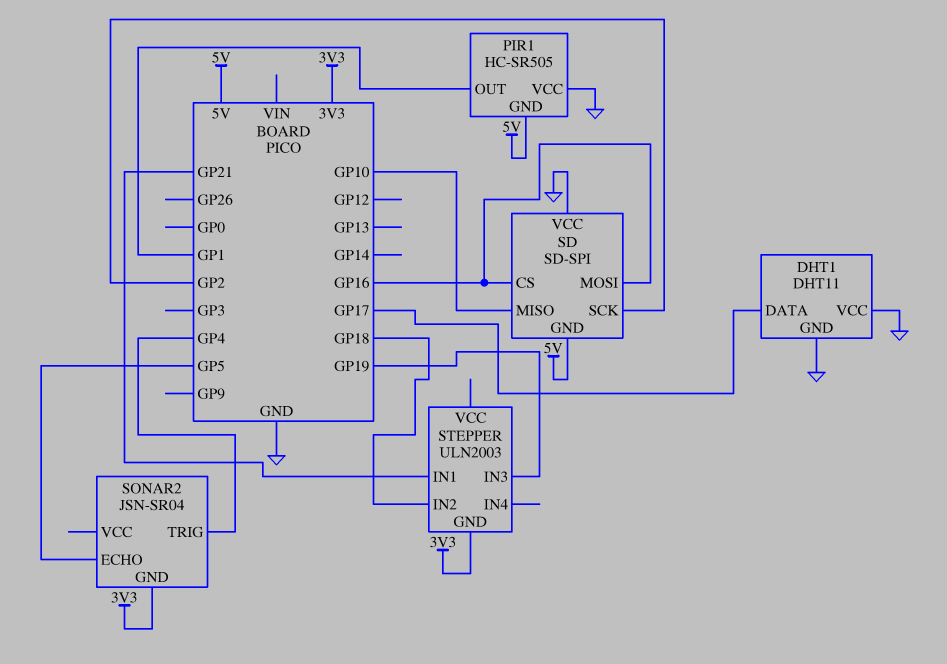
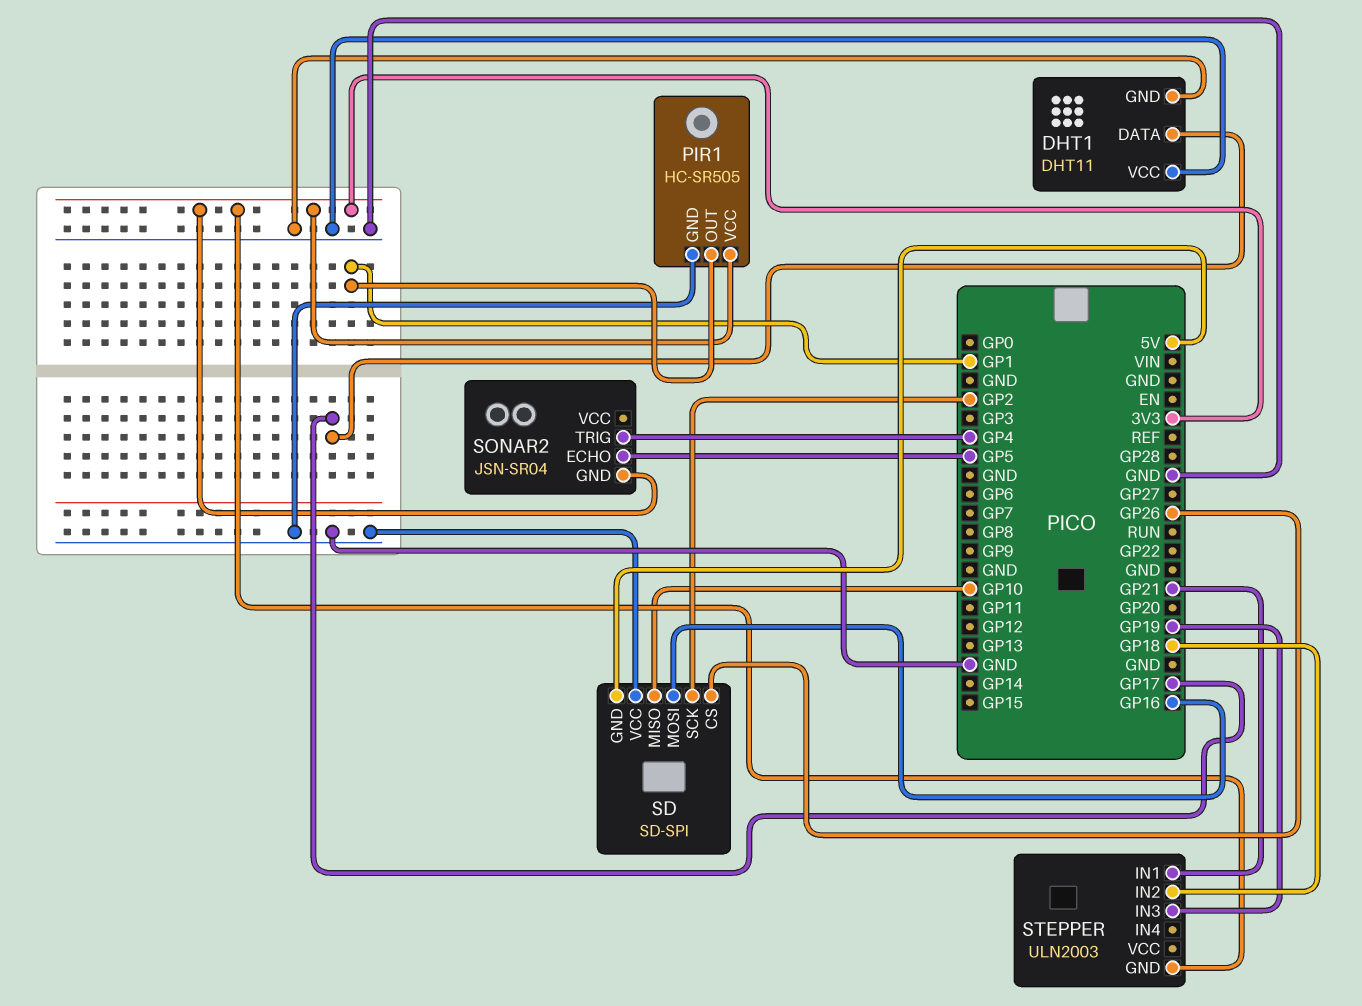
PIR1 pin GND: 5V -> GND
PIR1 pin VCC: GND -> 3V3
SD pin CS: GP16 -> GP26

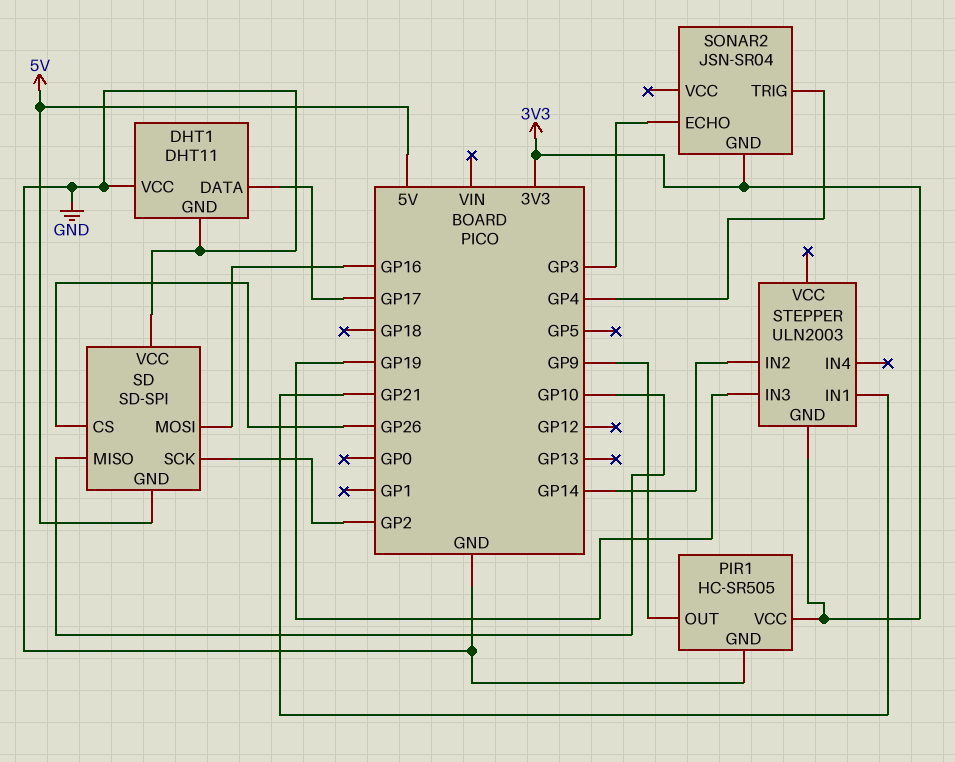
PIR1 pin OUT: GP1 -> GP9
SONAR2 pin ECHO: GP5 -> GP3
STEPPER pin IN2: GP18 -> GP14

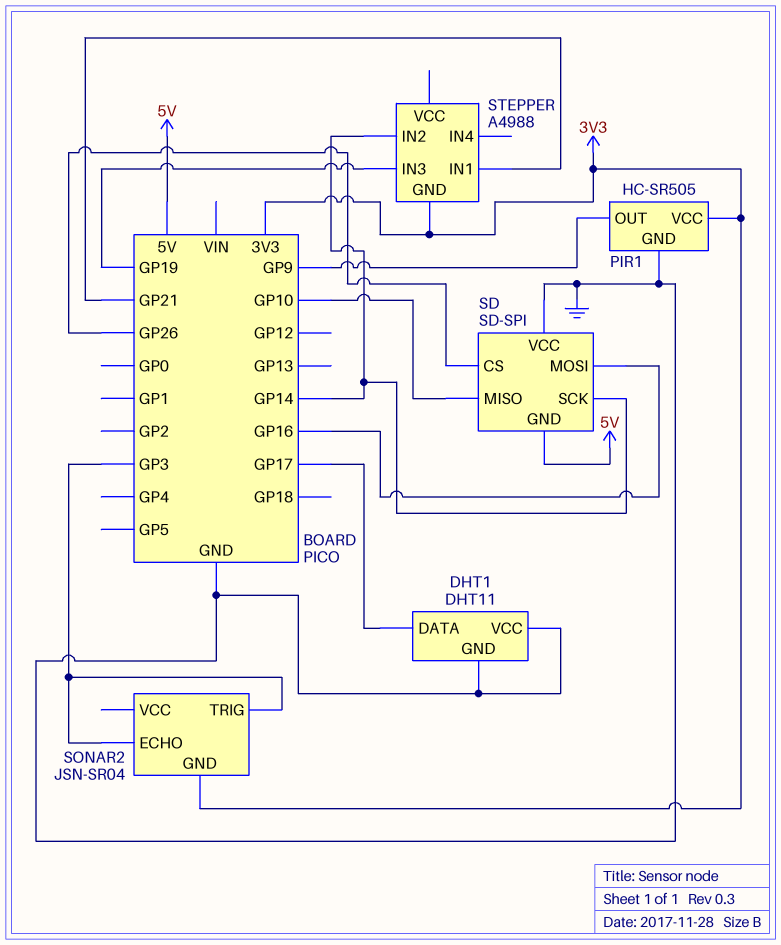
SD pin SCK: GP2 -> GP14
SONAR2 pin TRIG: GP4 -> GP3
STEPPER: ULN2003 -> A4988

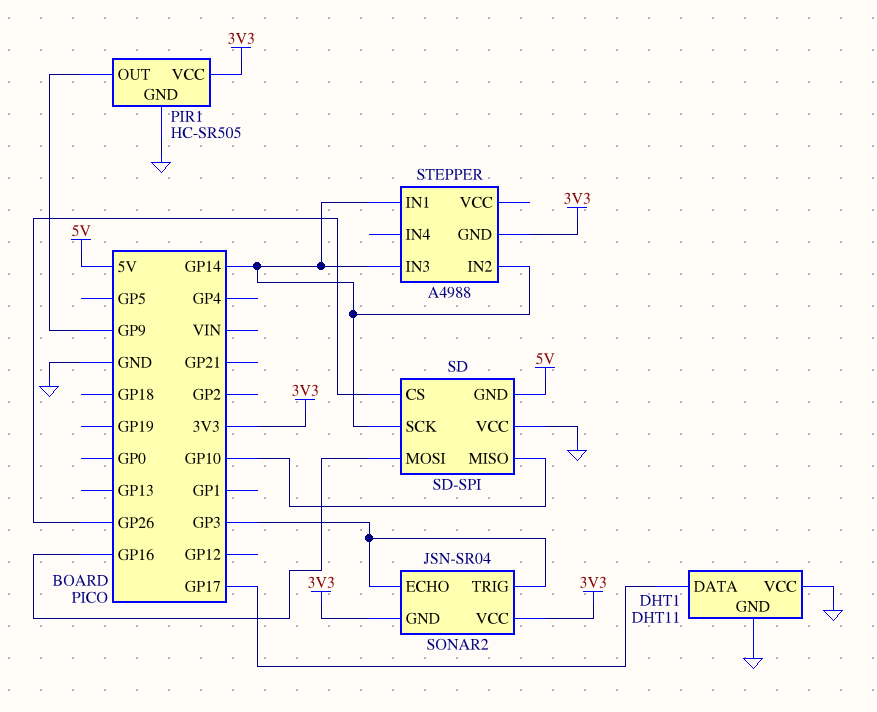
SONAR2 pin VCC: none -> 3V3
STEPPER pin IN1: GP21 -> GP14
STEPPER pin IN3: GP19 -> GP14

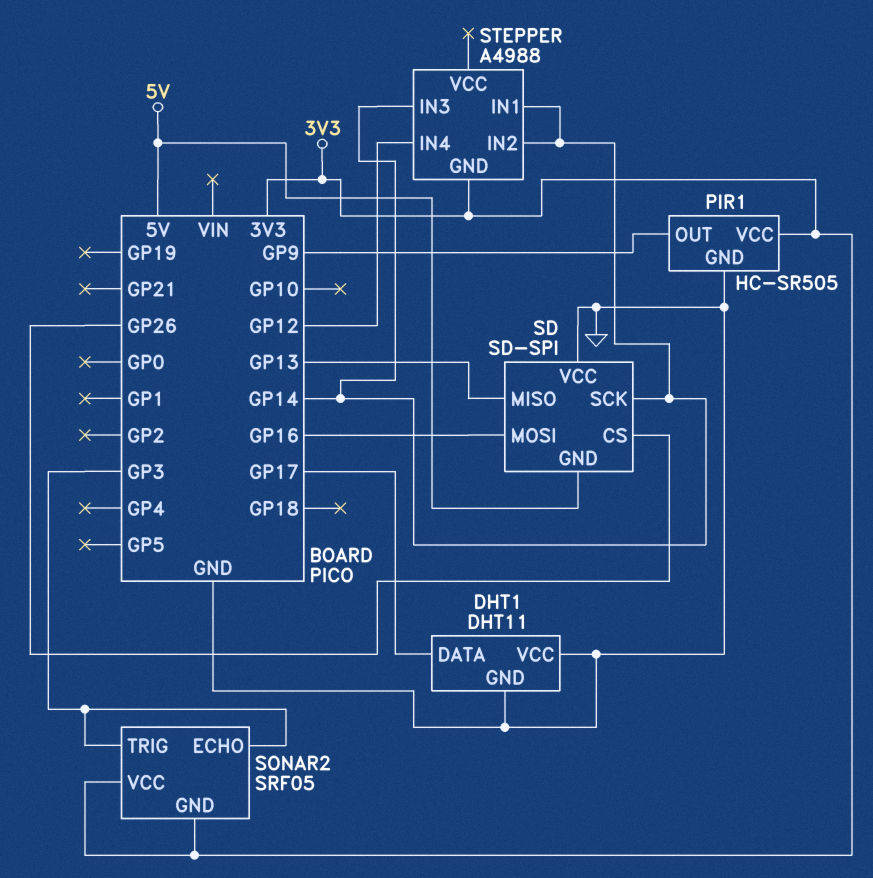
SD pin MISO: GP10 -> GP13
SONAR2: JSN-SR04 -> SRF05
STEPPER pin IN4: none -> GP12

